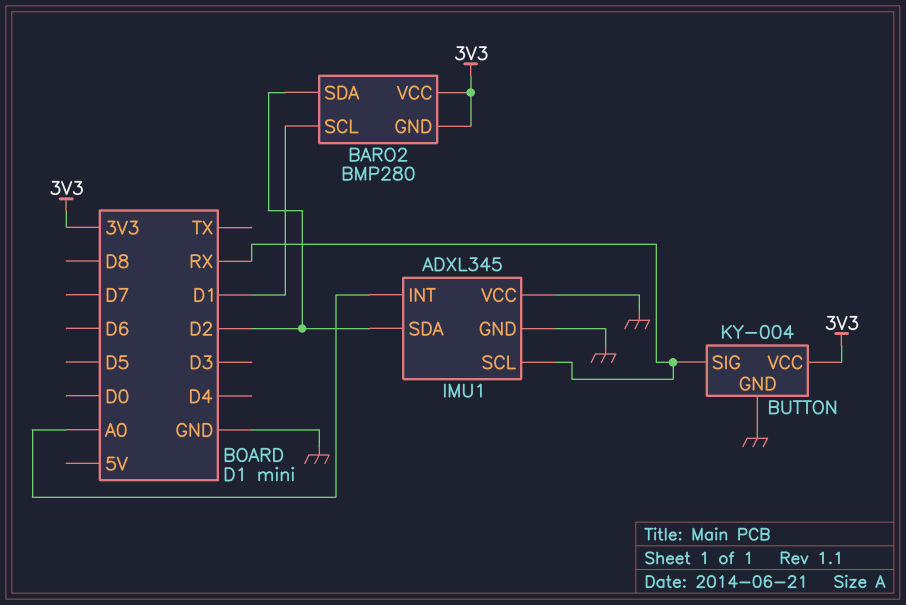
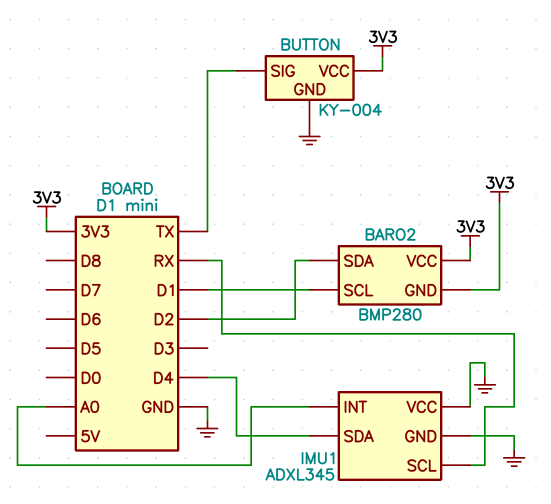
BUTTON pin SIG: RX -> TX
IMU1 pin SDA: D2 -> D4

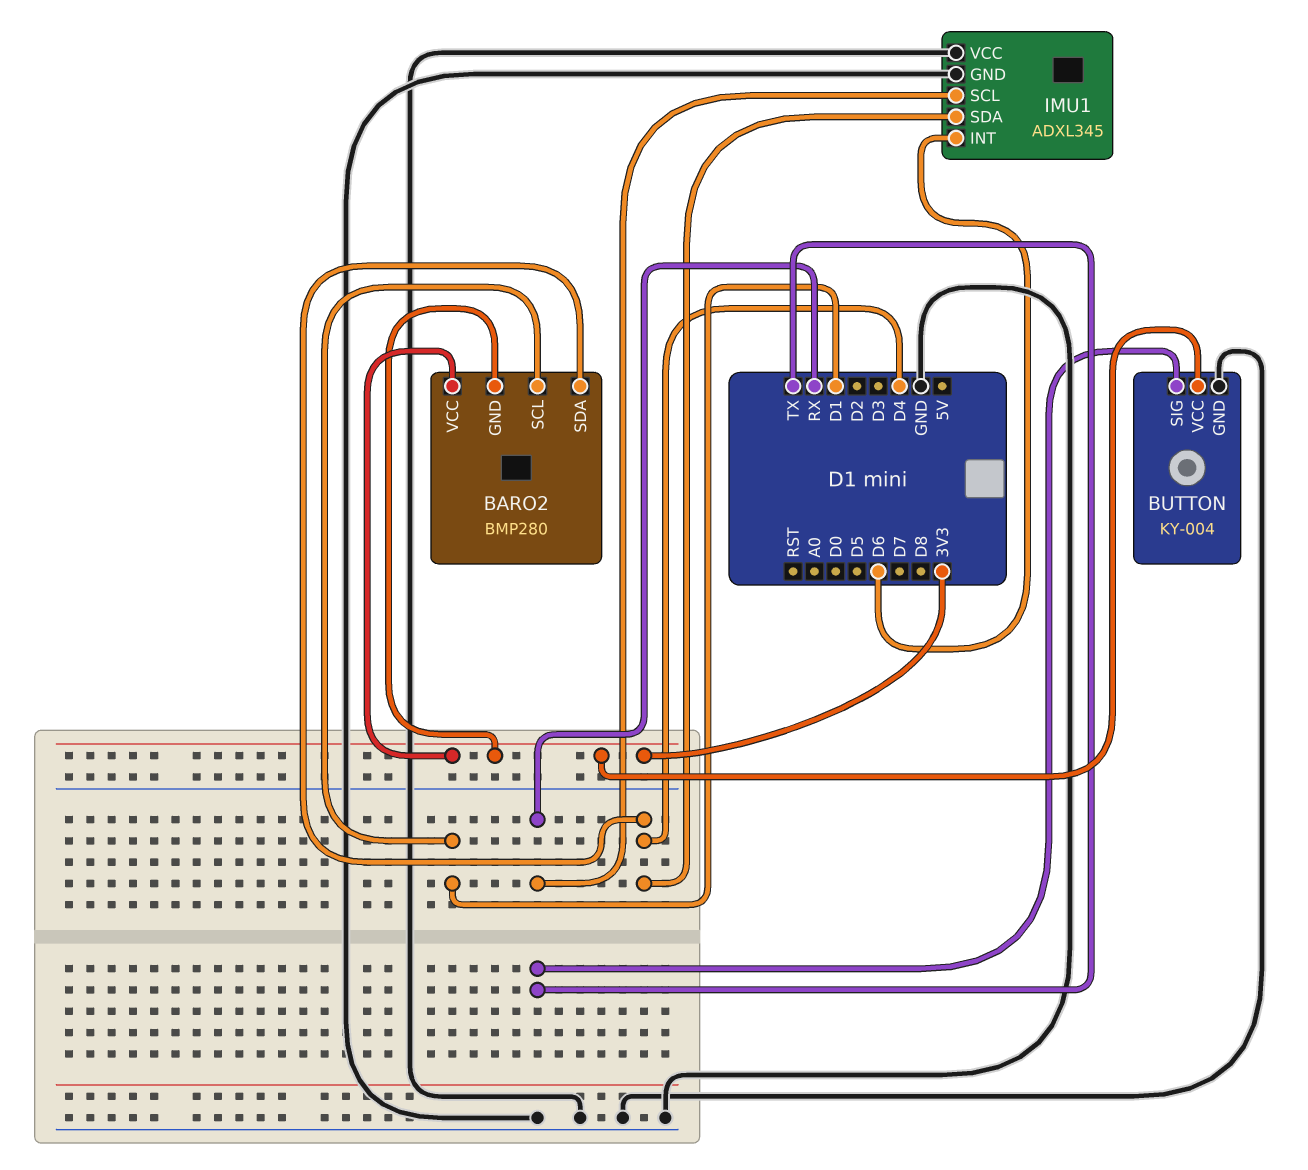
BARO2 pin SDA: D2 -> D4
IMU1 pin INT: A0 -> D6

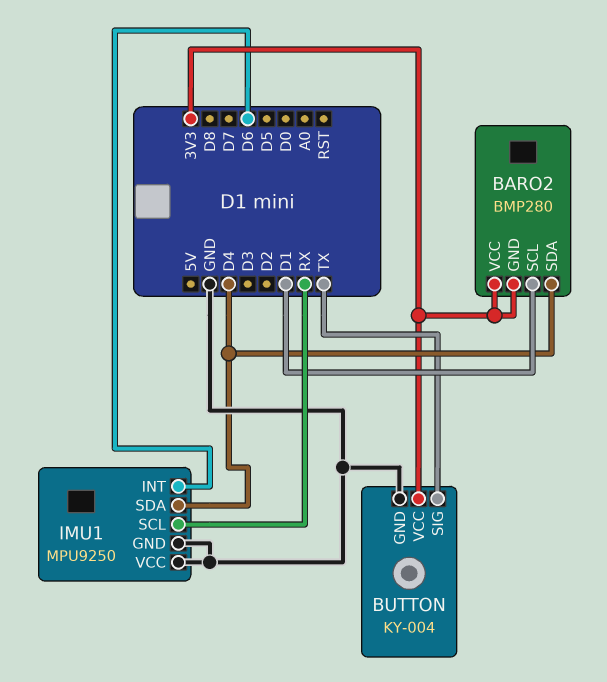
IMU1: ADXL345 -> MPU9250

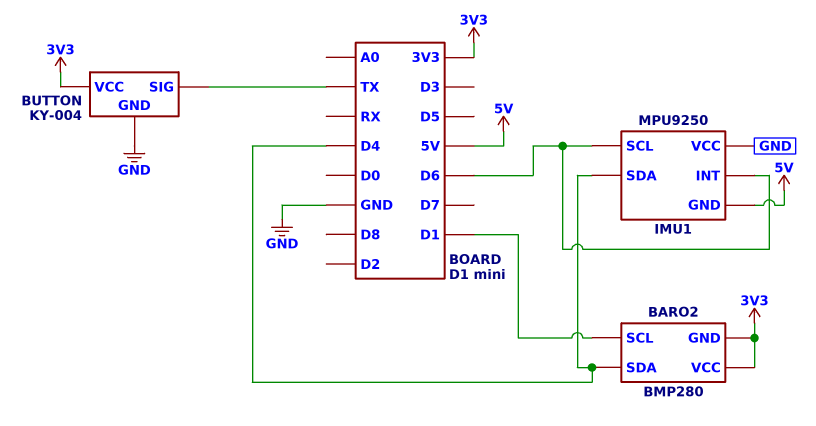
IMU1 pin GND: GND -> 5V
IMU1 pin SCL: RX -> D6

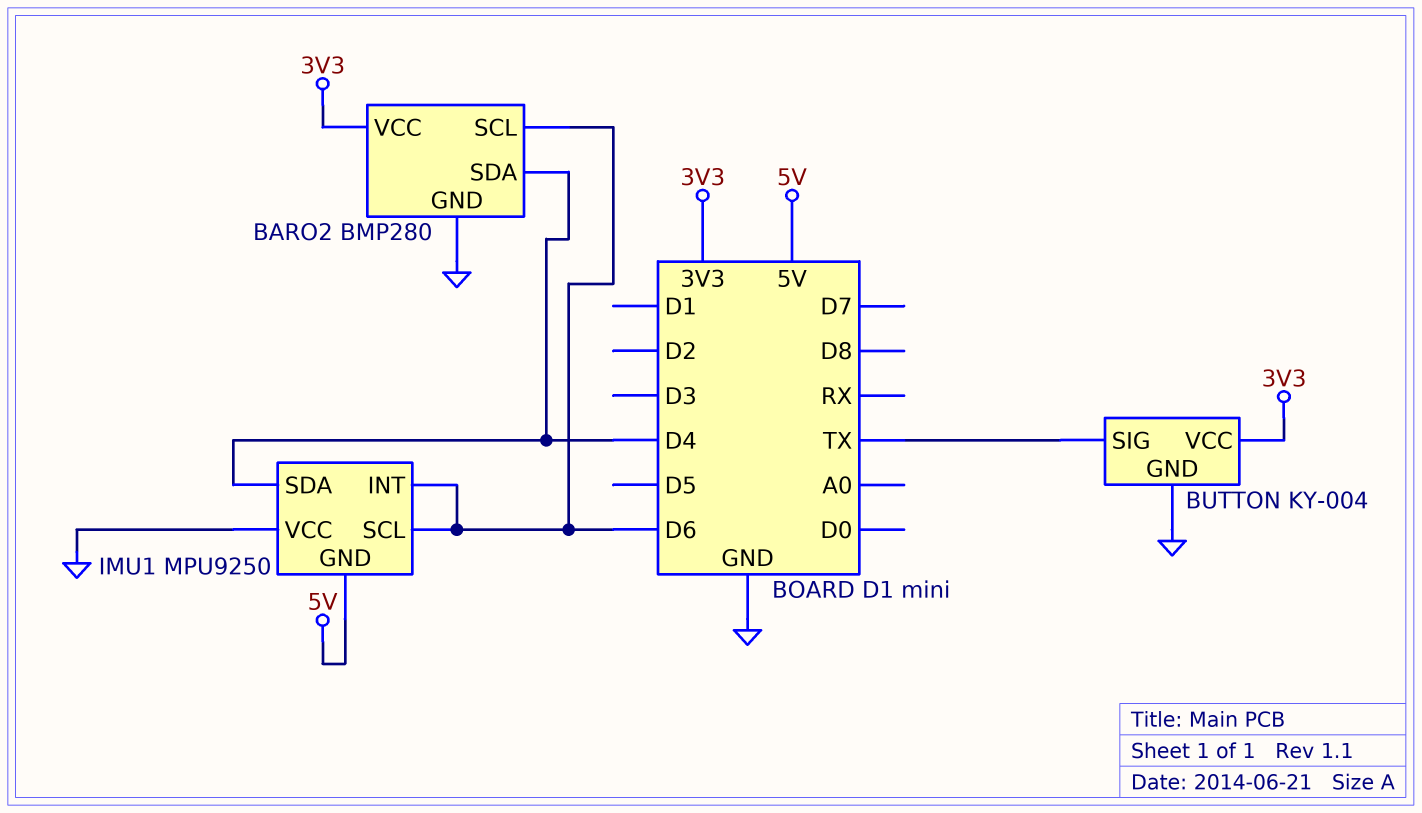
BARO2 pin GND: 3V3 -> GND
BARO2 pin SCL: D1 -> D6

